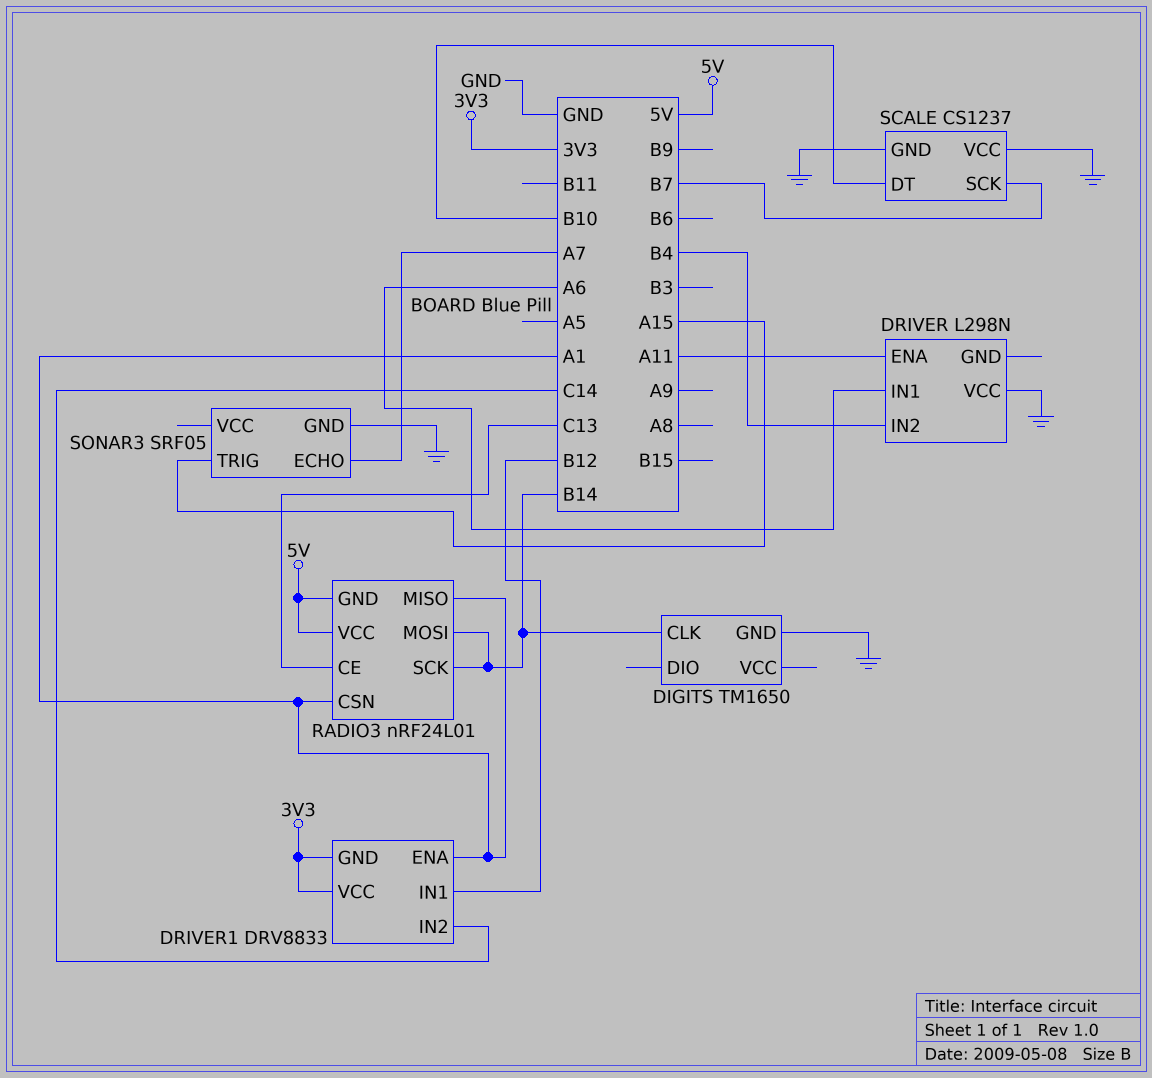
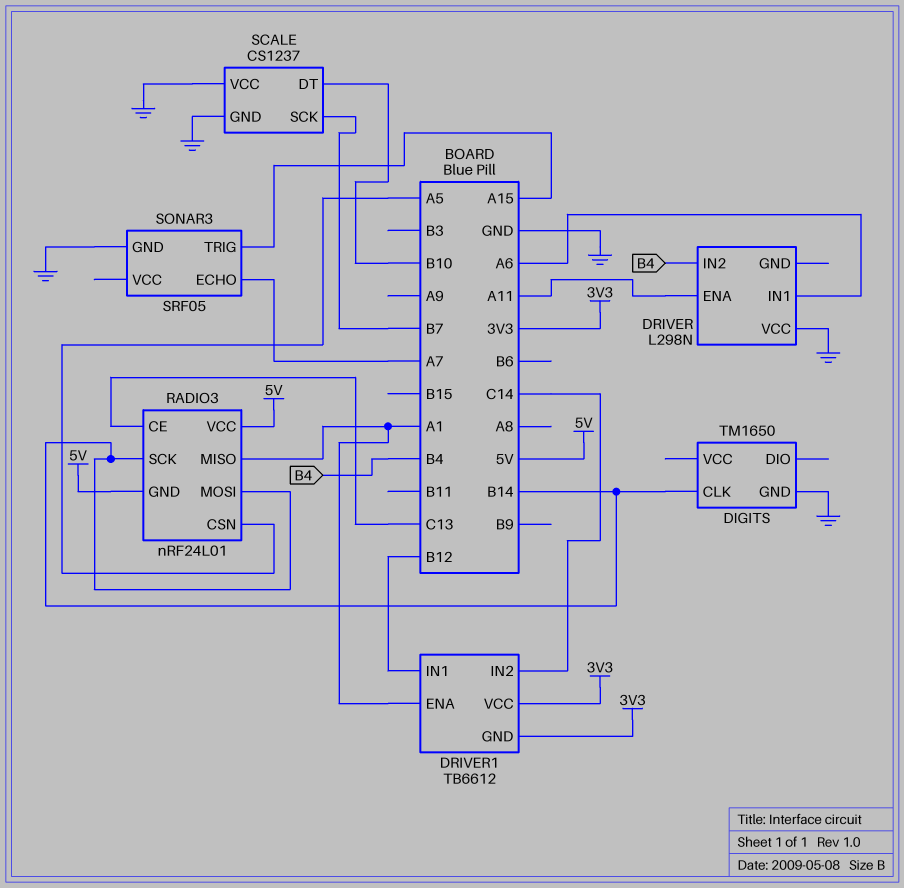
DRIVER1: DRV8833 -> TB6612
RADIO3 pin CSN: A1 -> A5

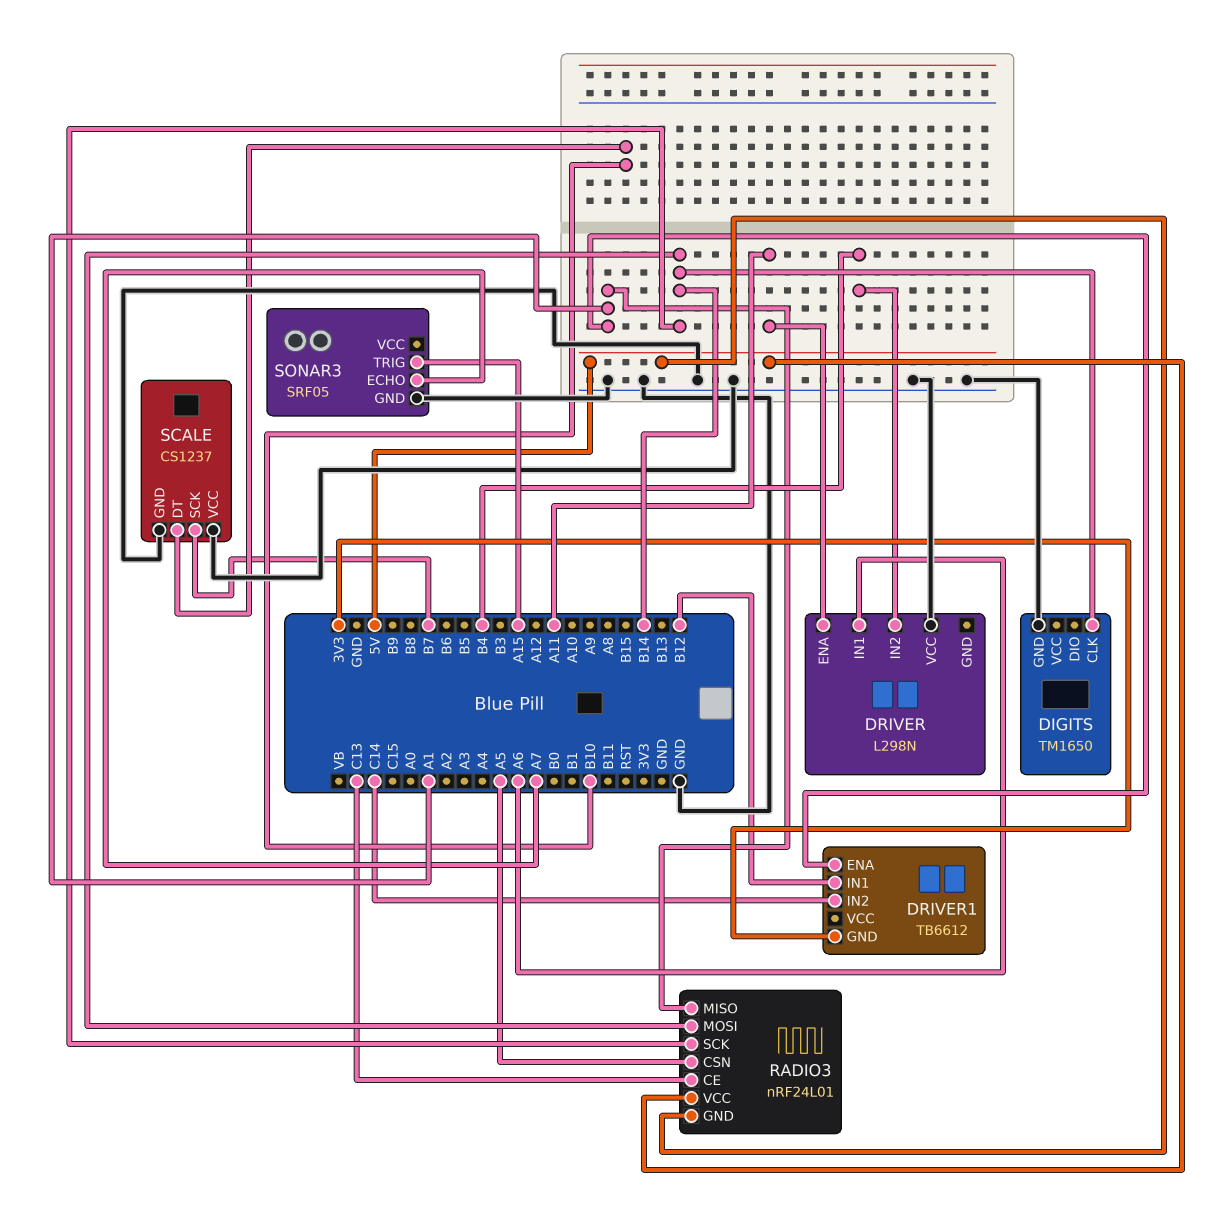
DRIVER1 pin VCC: 3V3 -> none

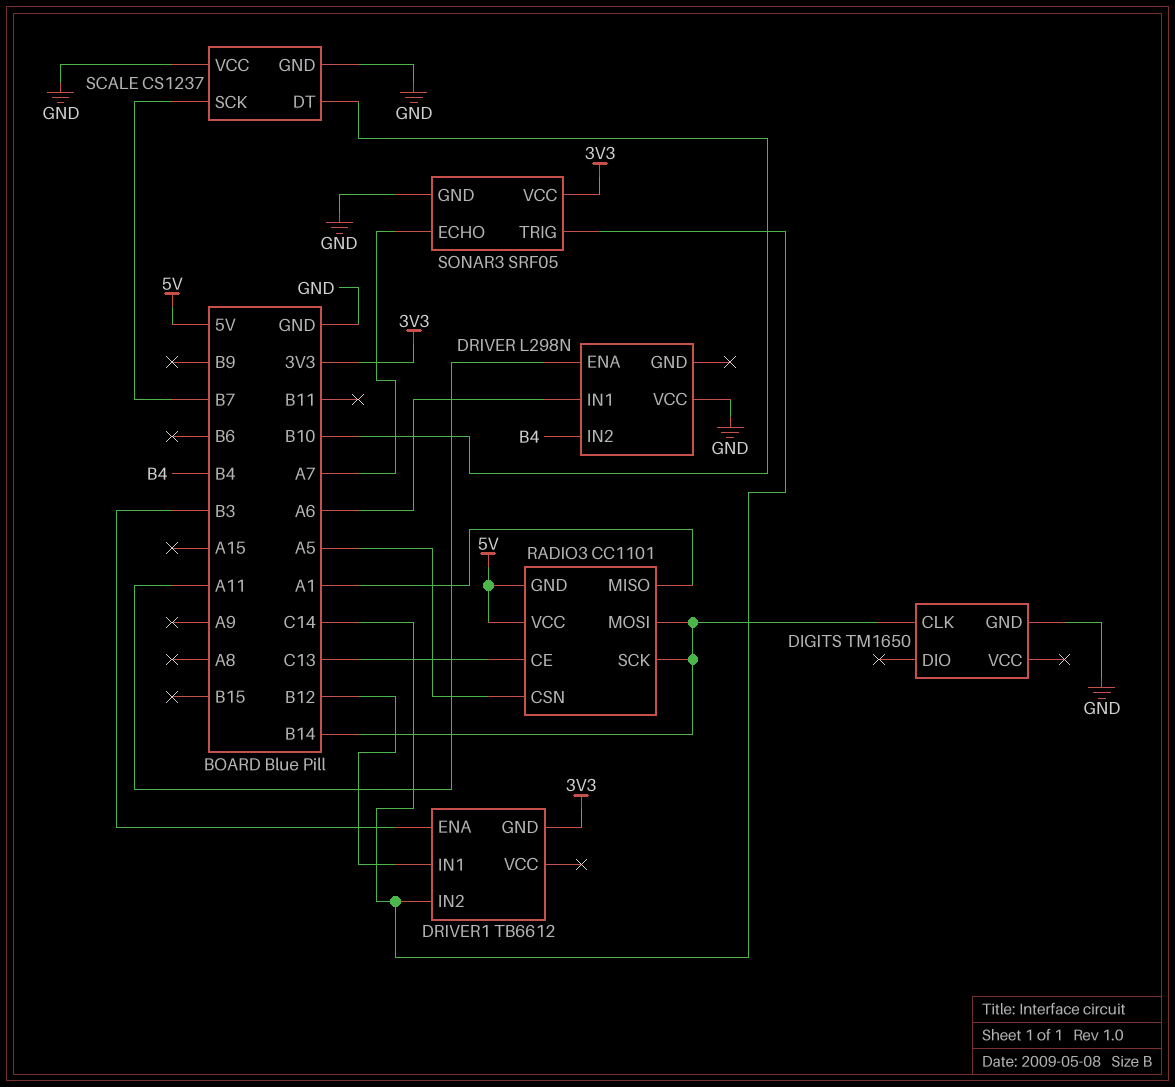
DRIVER1 pin ENA: A1 -> B3
RADIO3: nRF24L01 -> CC1101
SONAR3 pin TRIG: A15 -> C14
SONAR3 pin VCC: none -> 3V3

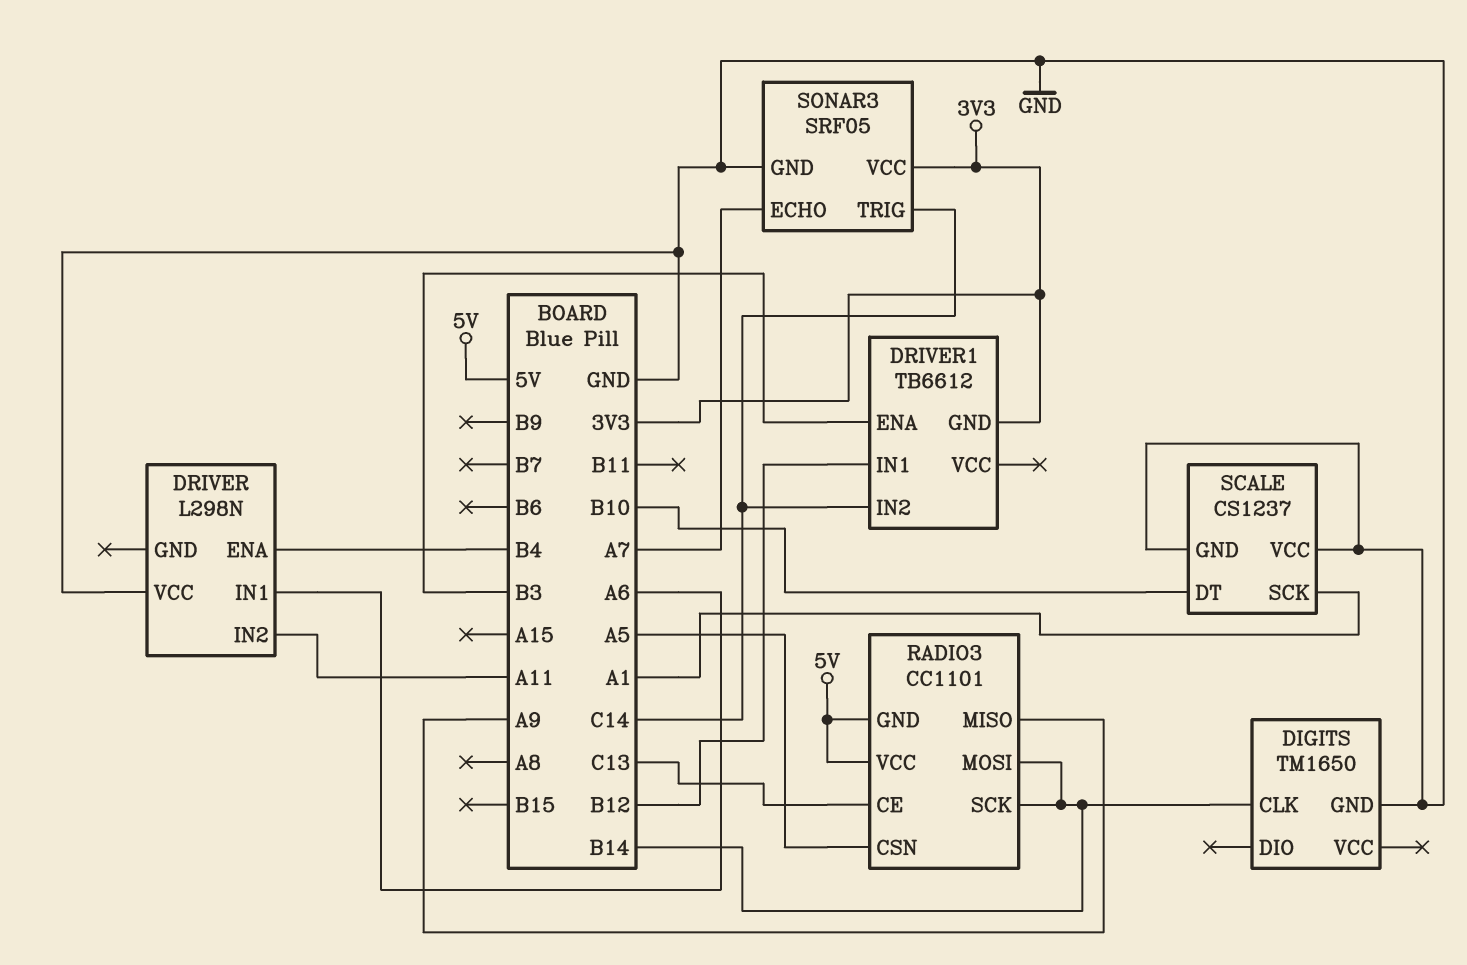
DRIVER pin ENA: A11 -> B4
DRIVER pin IN2: B4 -> A11
RADIO3 pin MISO: A1 -> A9
SCALE pin SCK: B7 -> A1

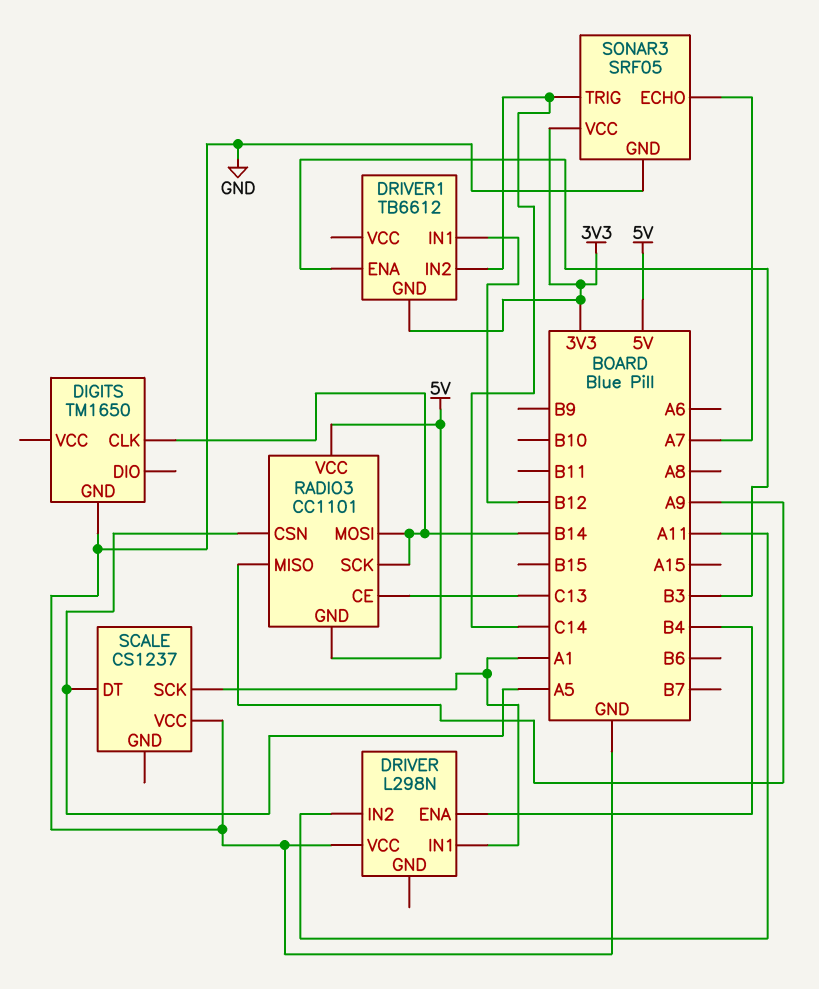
DRIVER pin IN1: A6 -> A1
SCALE pin DT: B10 -> A5
SCALE pin GND: GND -> none

